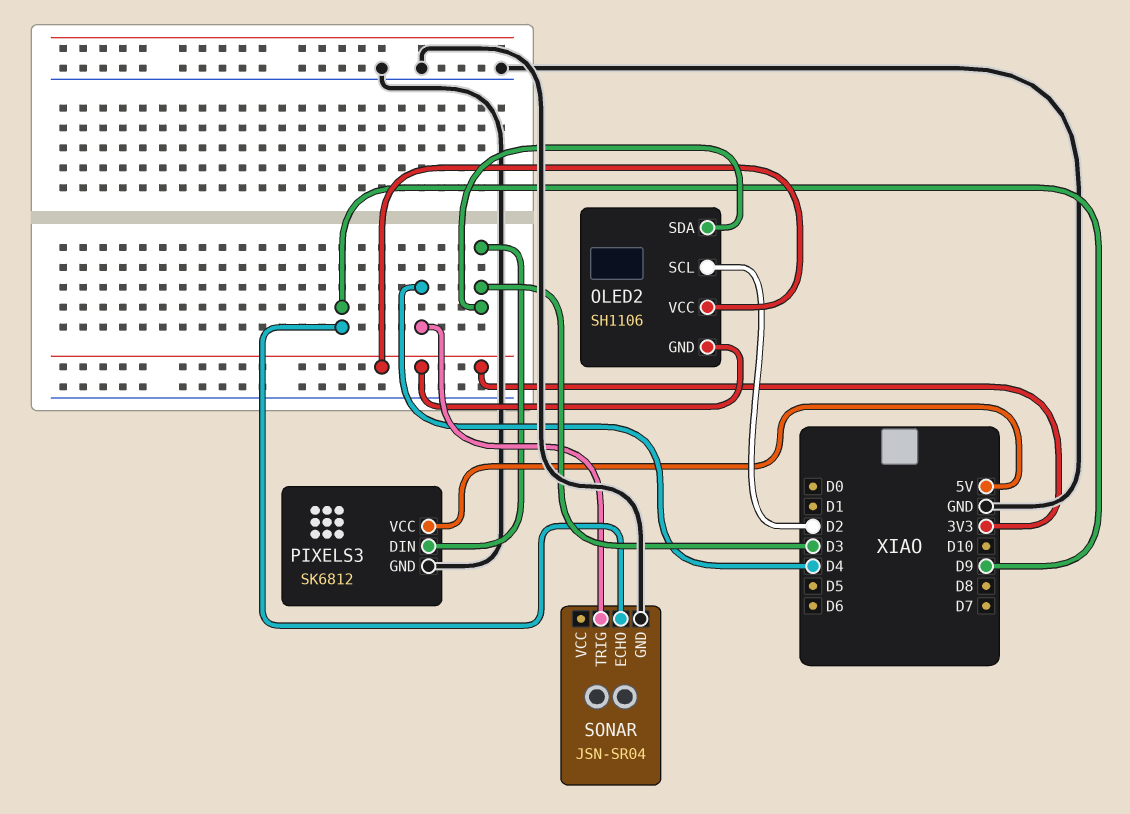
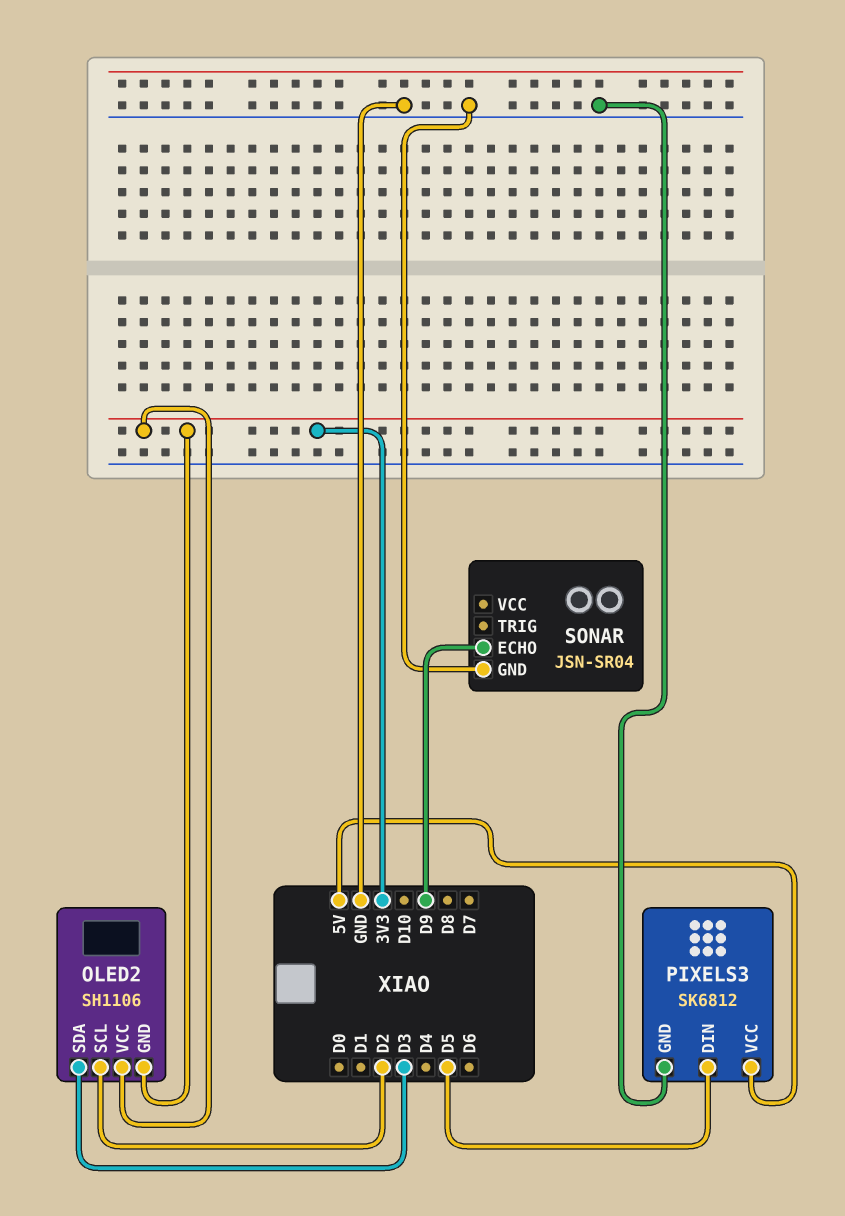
PIXELS3 pin DIN: D3 -> D5
SONAR pin TRIG: D4 -> none

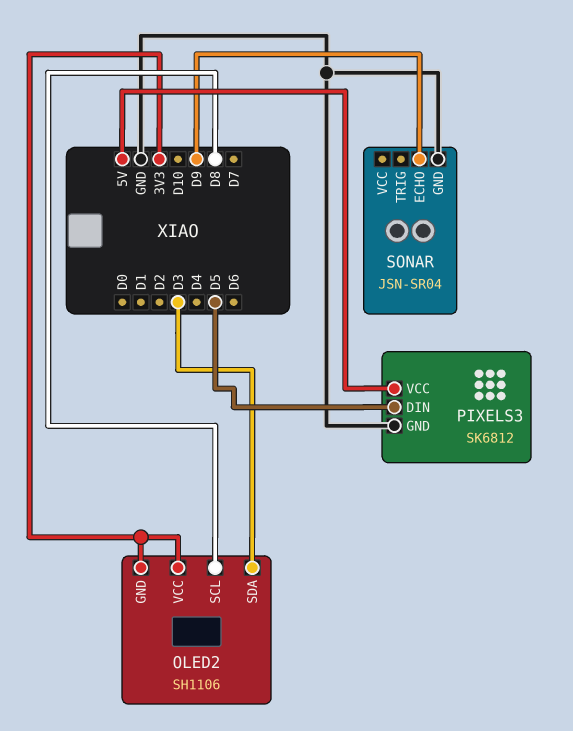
OLED2 pin SCL: D2 -> D8

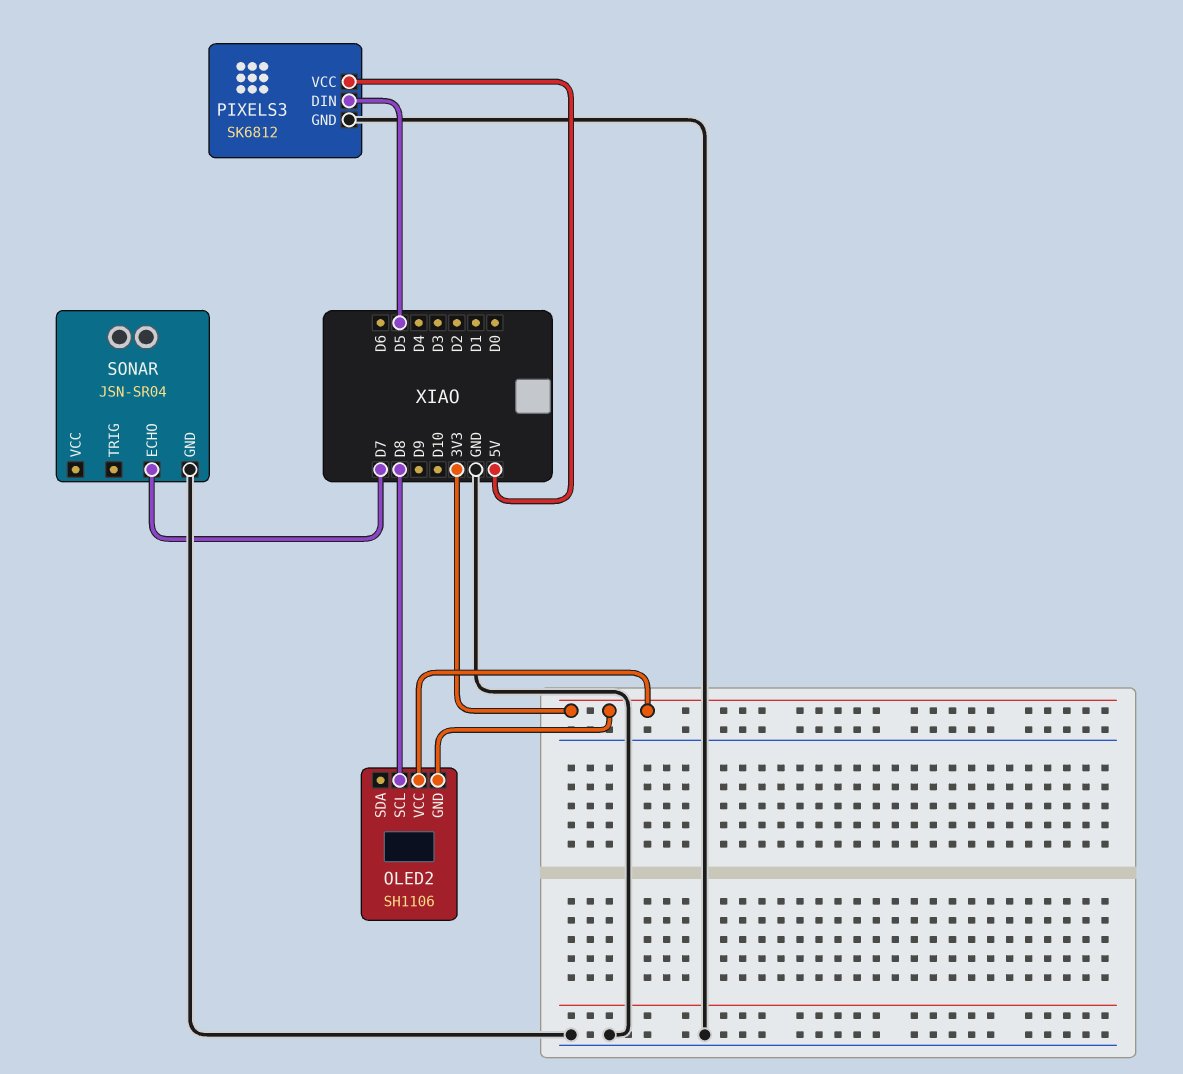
OLED2 pin SDA: D3 -> none
SONAR pin ECHO: D9 -> D7

